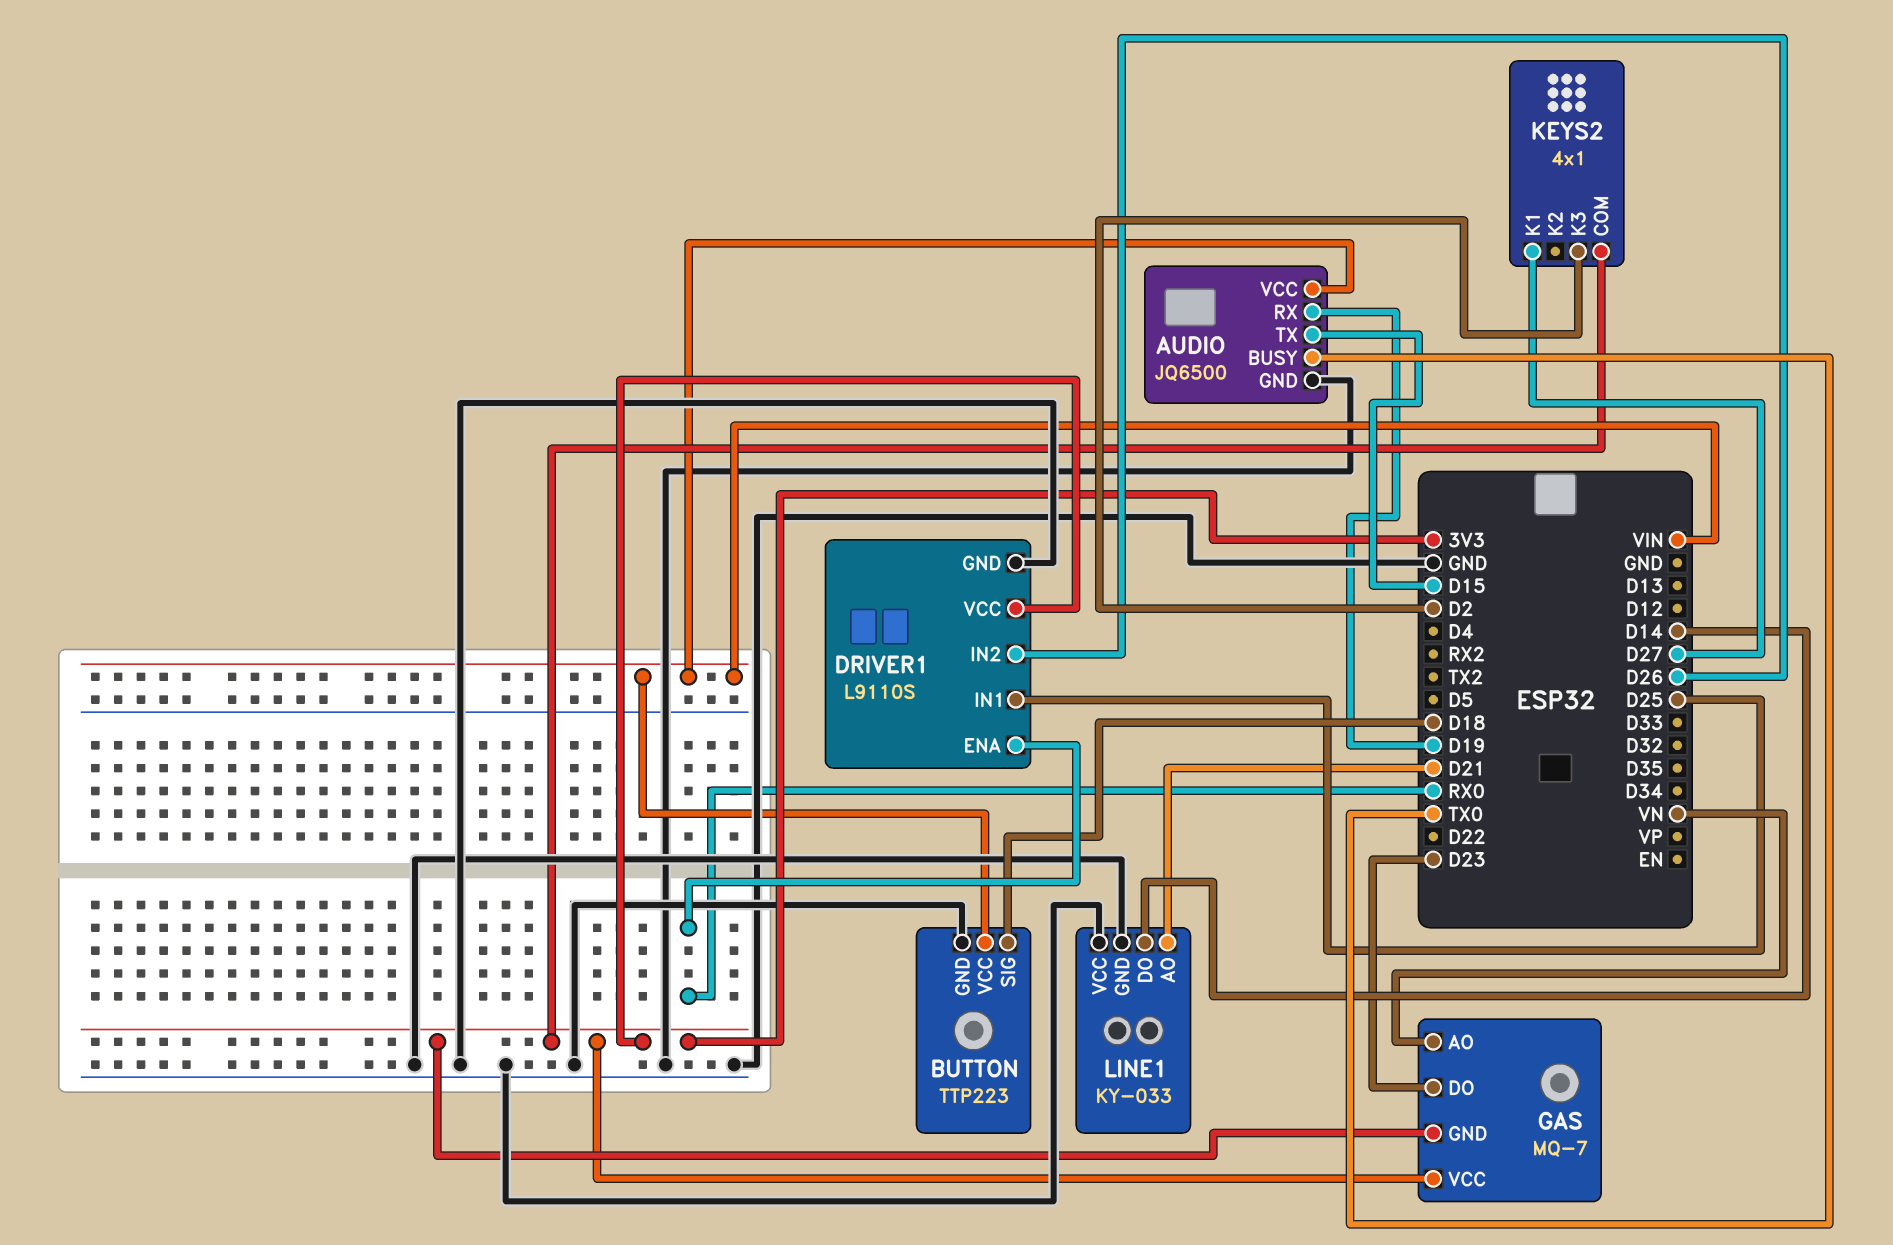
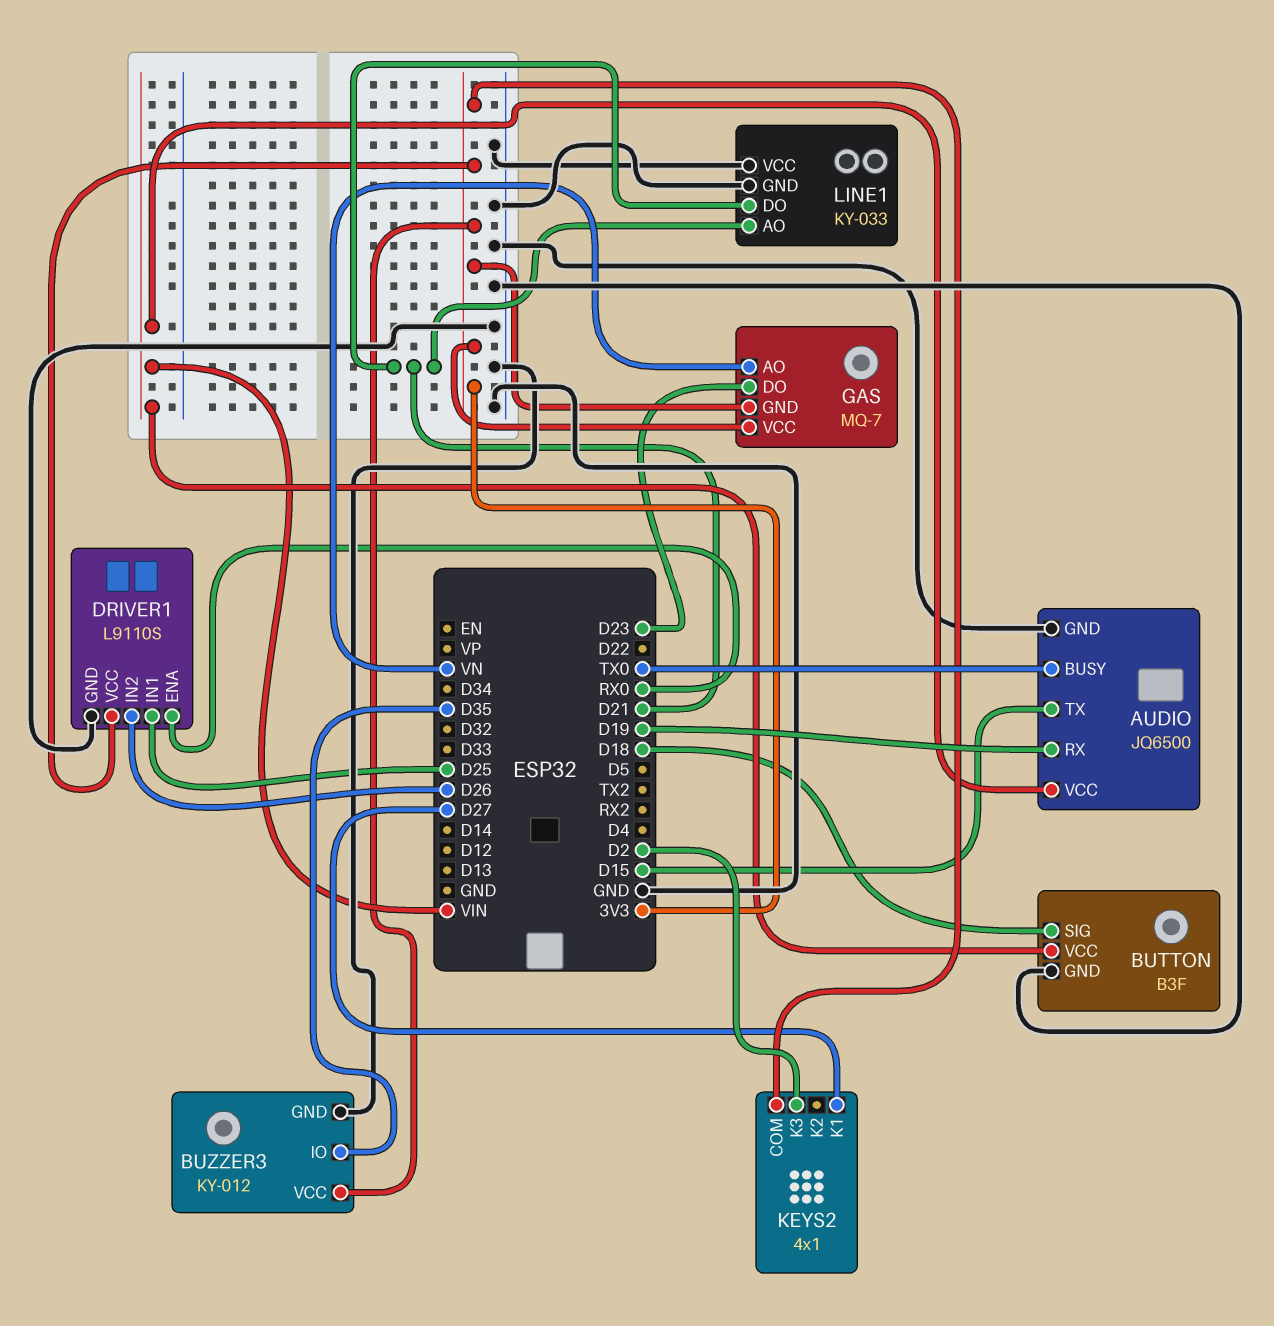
BUTTON: TTP223 -> B3F
BUZZER3: none -> KY-012
BUZZER3 pin GND: none -> GND
BUZZER3 pin IO: none -> D35
BUZZER3 pin VCC: none -> 3V3
LINE1 pin DO: D14 -> D21

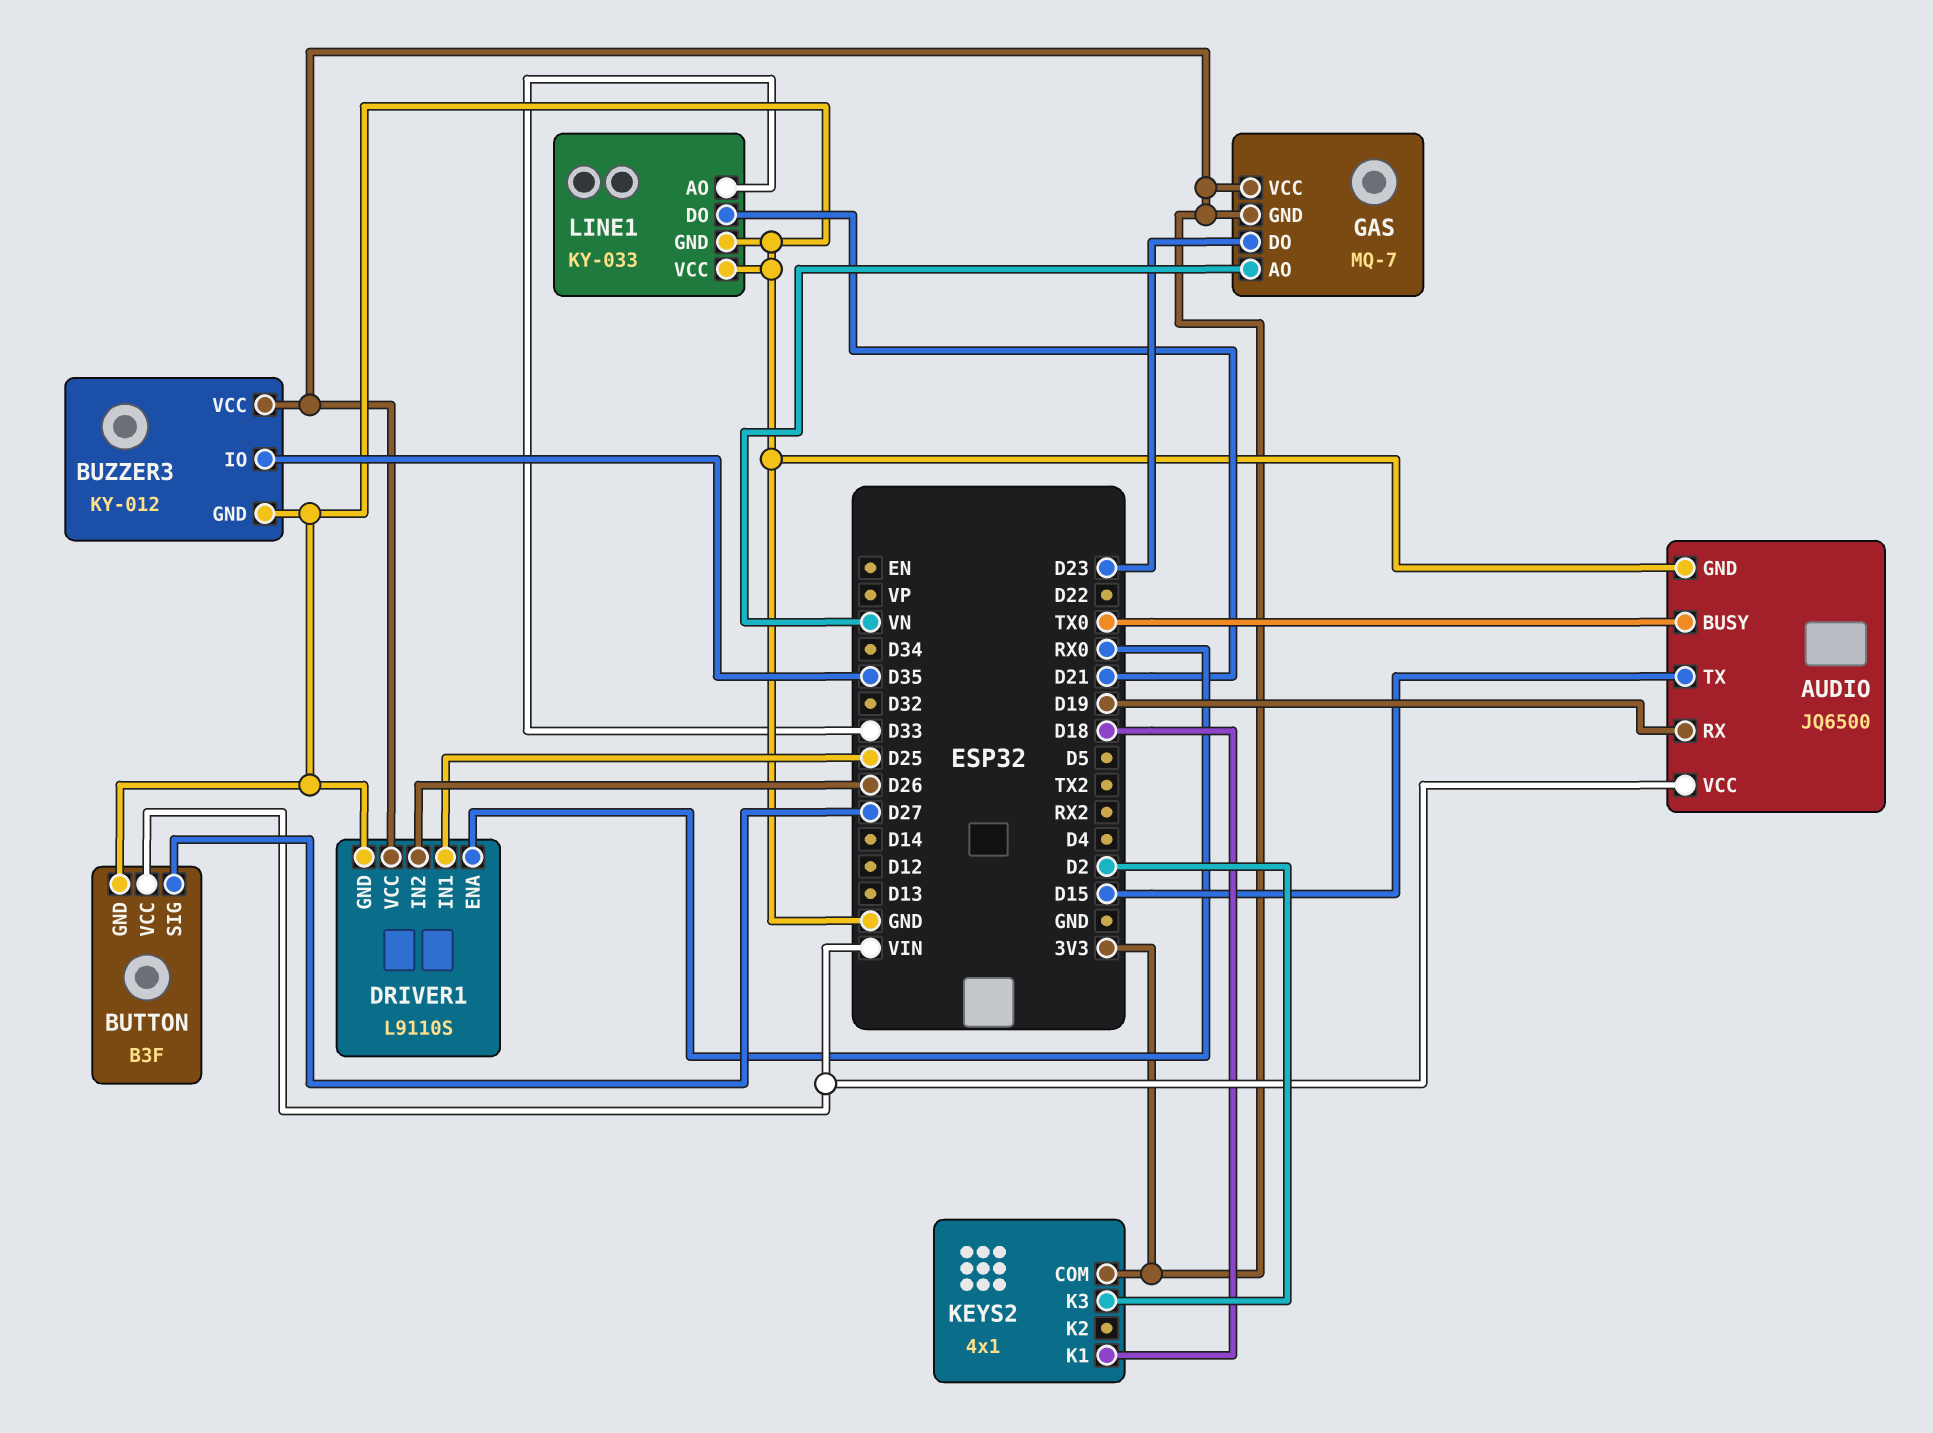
BUTTON pin SIG: D18 -> D27
KEYS2 pin K1: D27 -> D18
LINE1 pin AO: D21 -> D33

